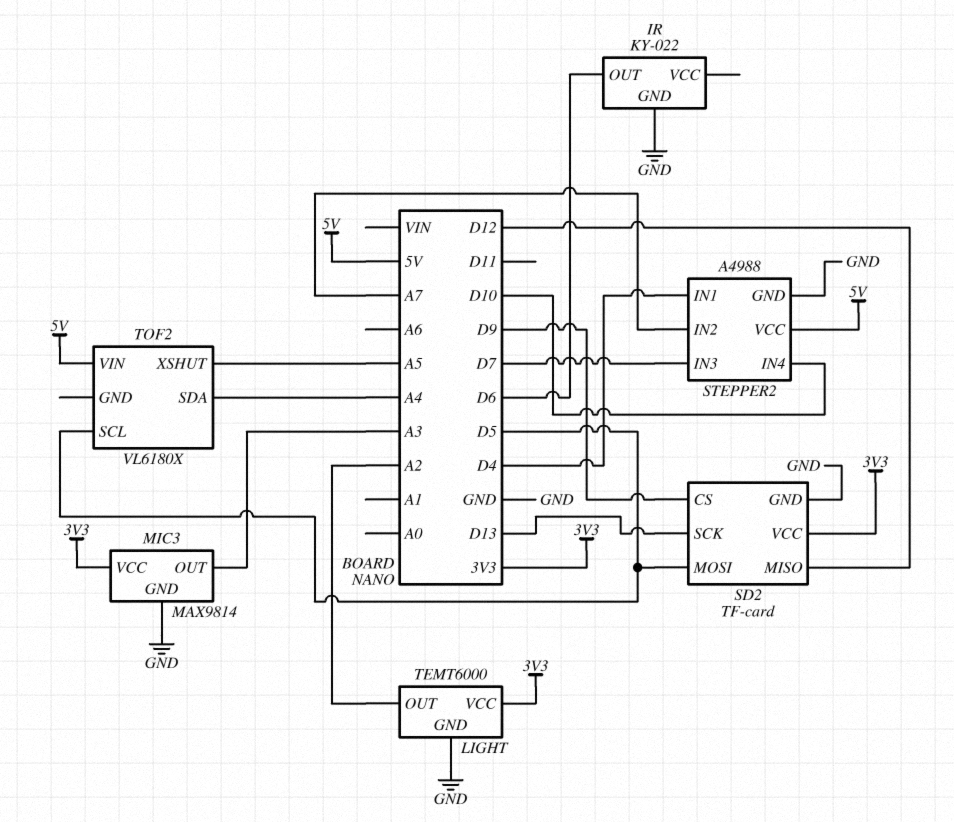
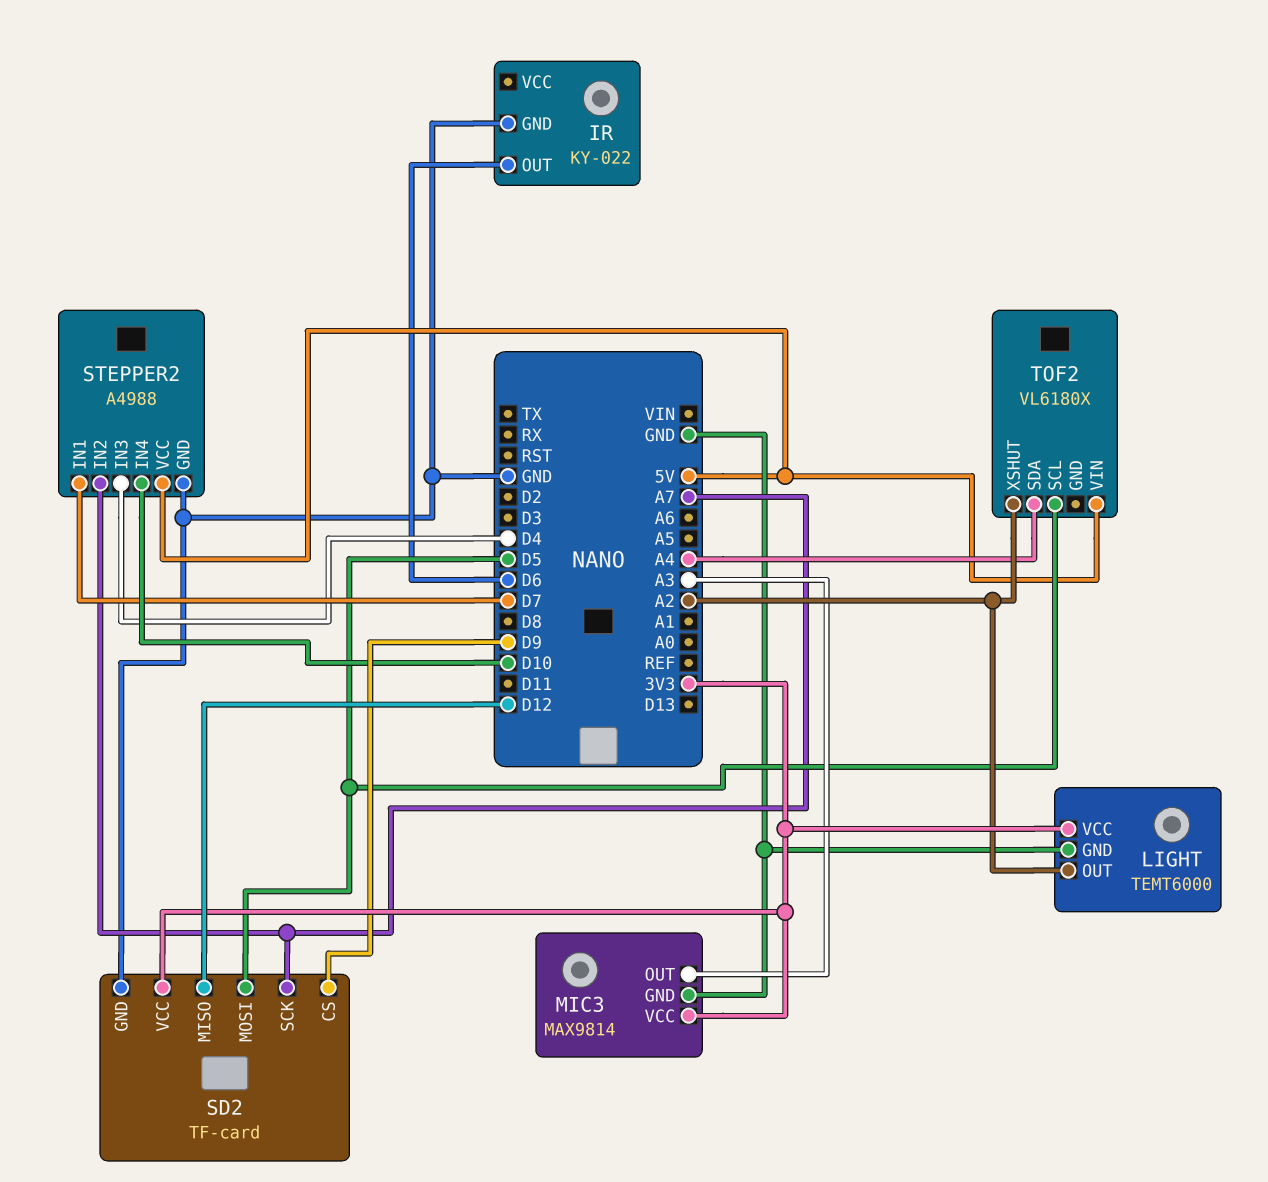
SD2 pin SCK: D13 -> A7
STEPPER2 pin IN1: D4 -> D7
STEPPER2 pin IN3: D7 -> D4
TOF2 pin XSHUT: A5 -> A2

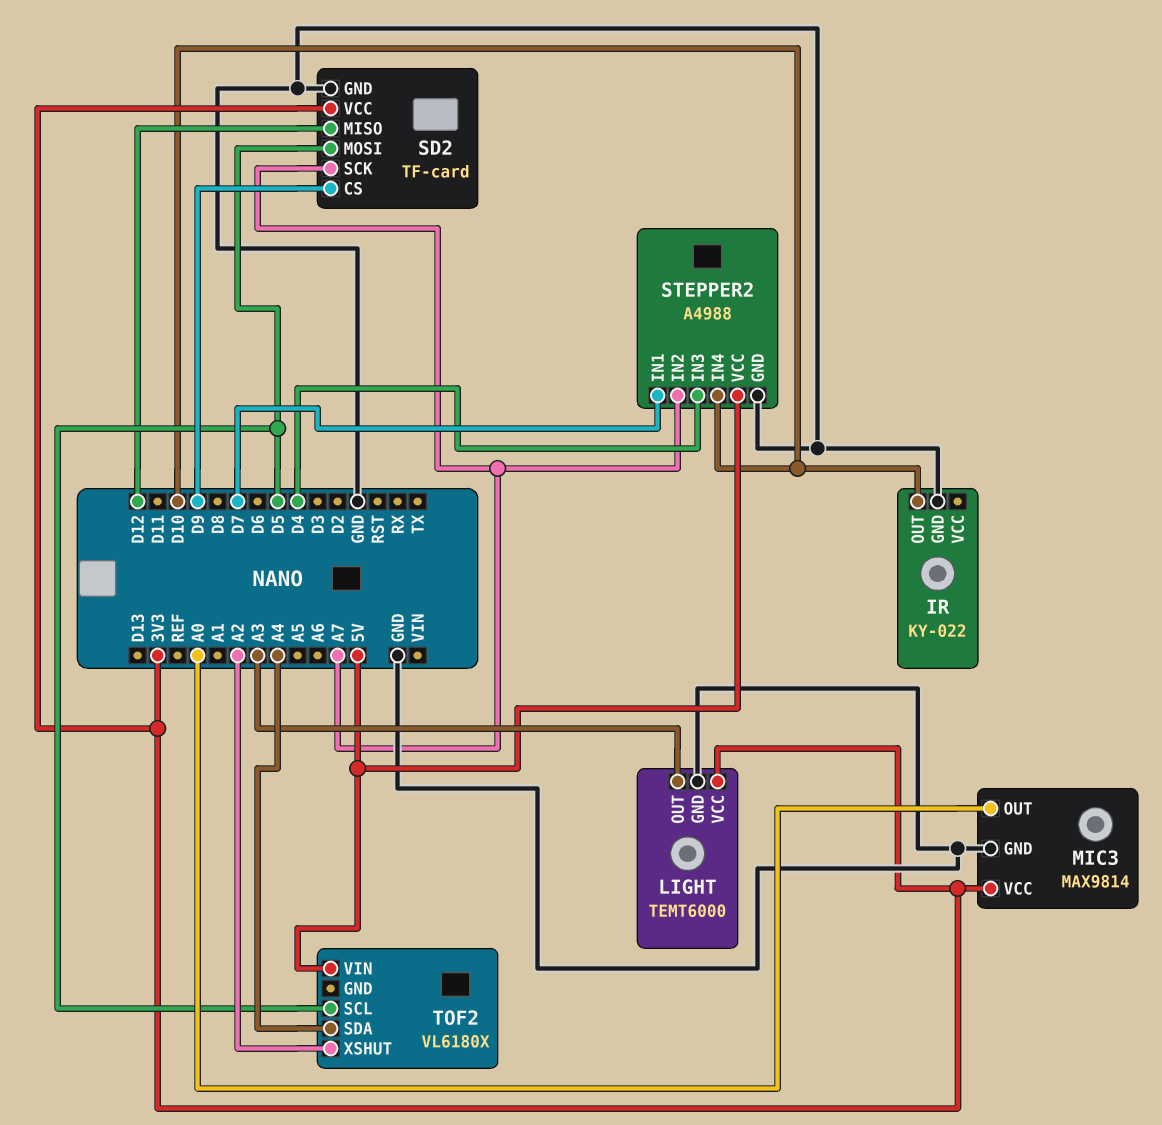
IR pin OUT: D6 -> D10
LIGHT pin OUT: A2 -> A3
MIC3 pin OUT: A3 -> A0

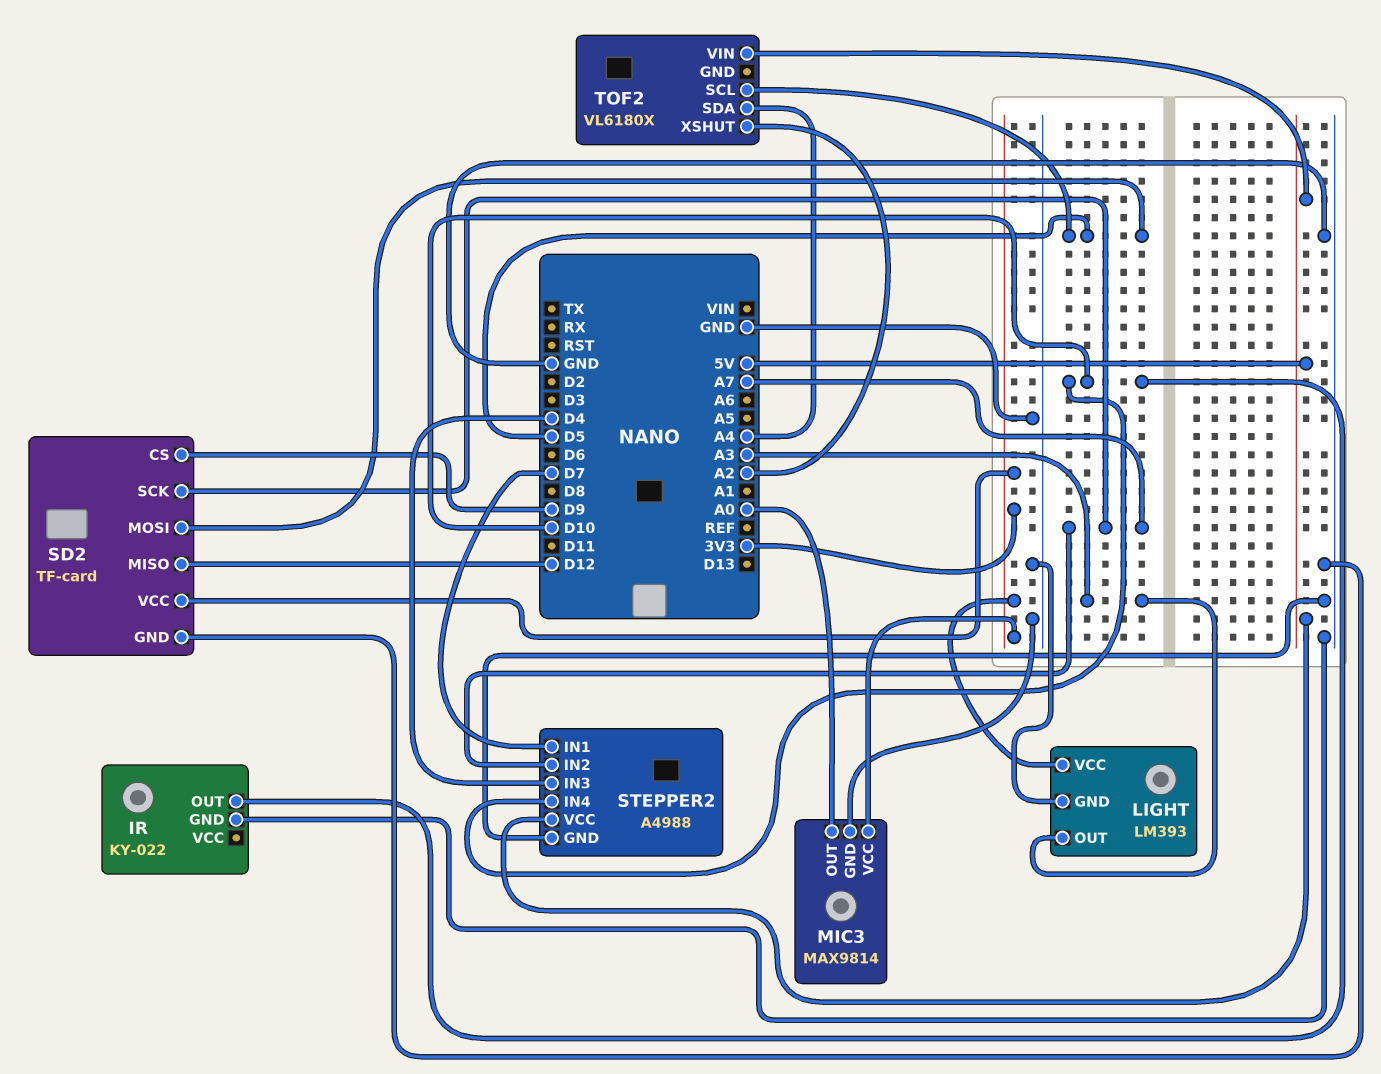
LIGHT: TEMT6000 -> LM393

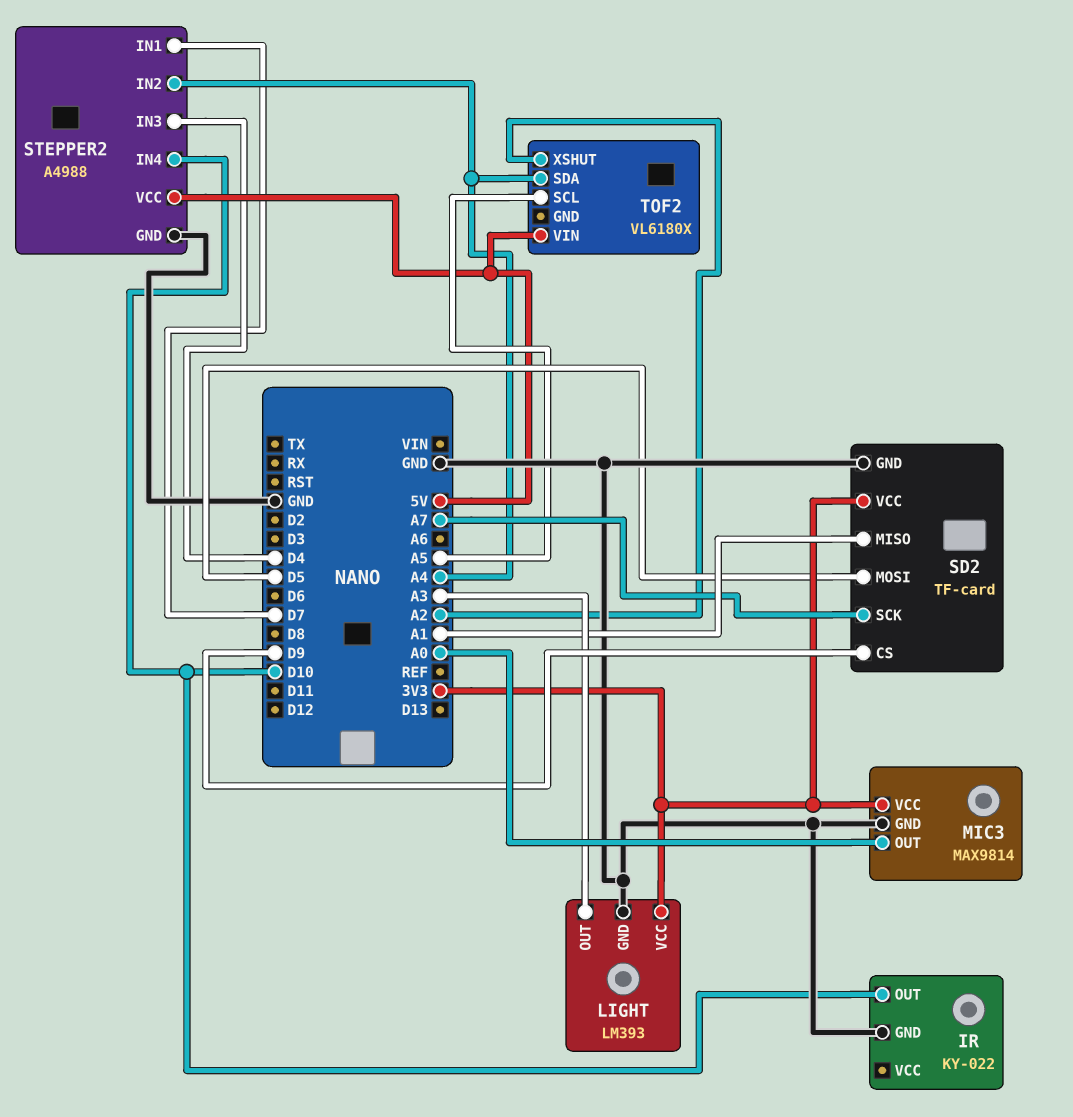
SD2 pin MISO: D12 -> A1
STEPPER2 pin IN2: A7 -> A4
TOF2 pin SCL: D5 -> A5

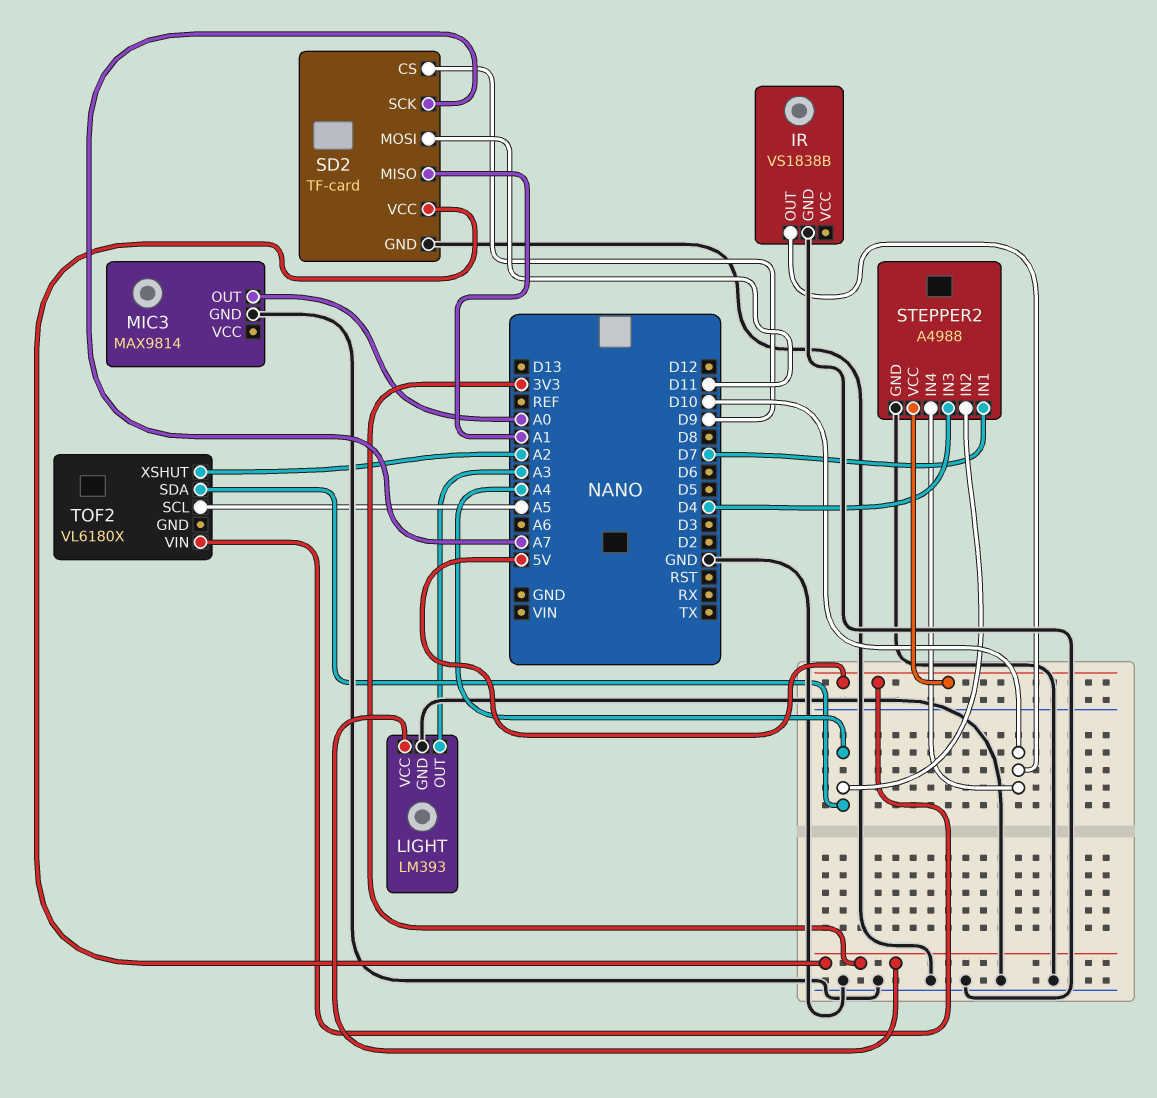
IR: KY-022 -> VS1838B
MIC3 pin VCC: 3V3 -> none
SD2 pin MOSI: D5 -> D11

